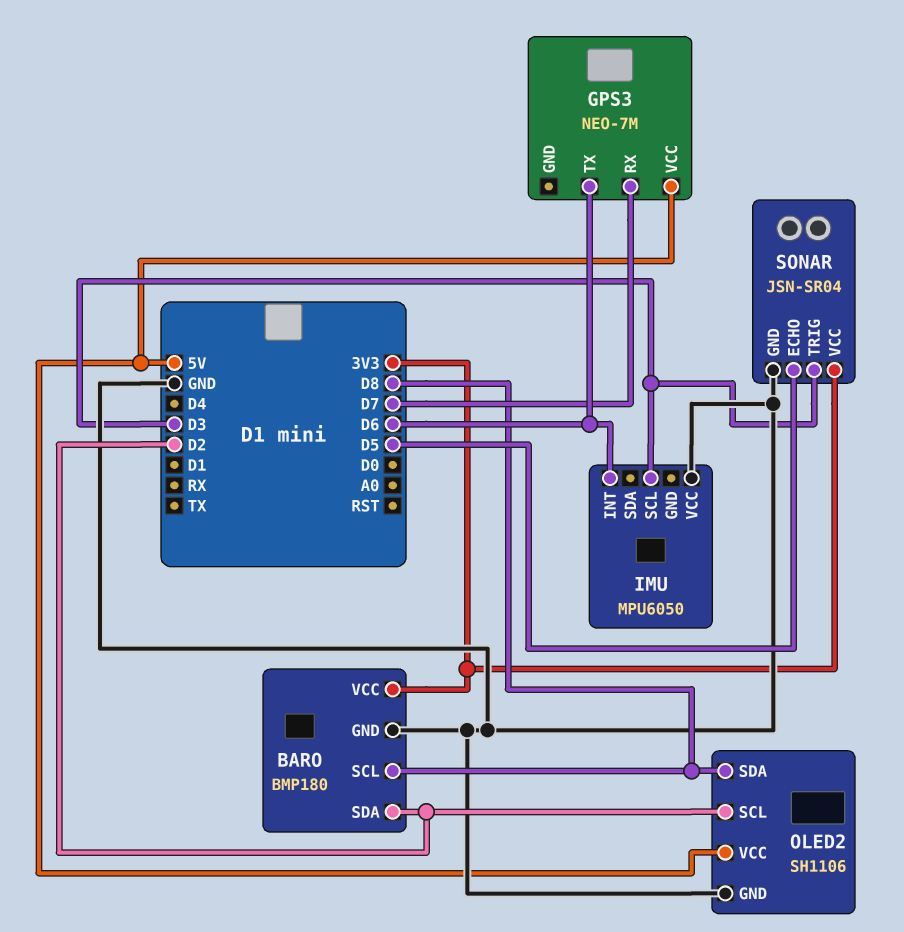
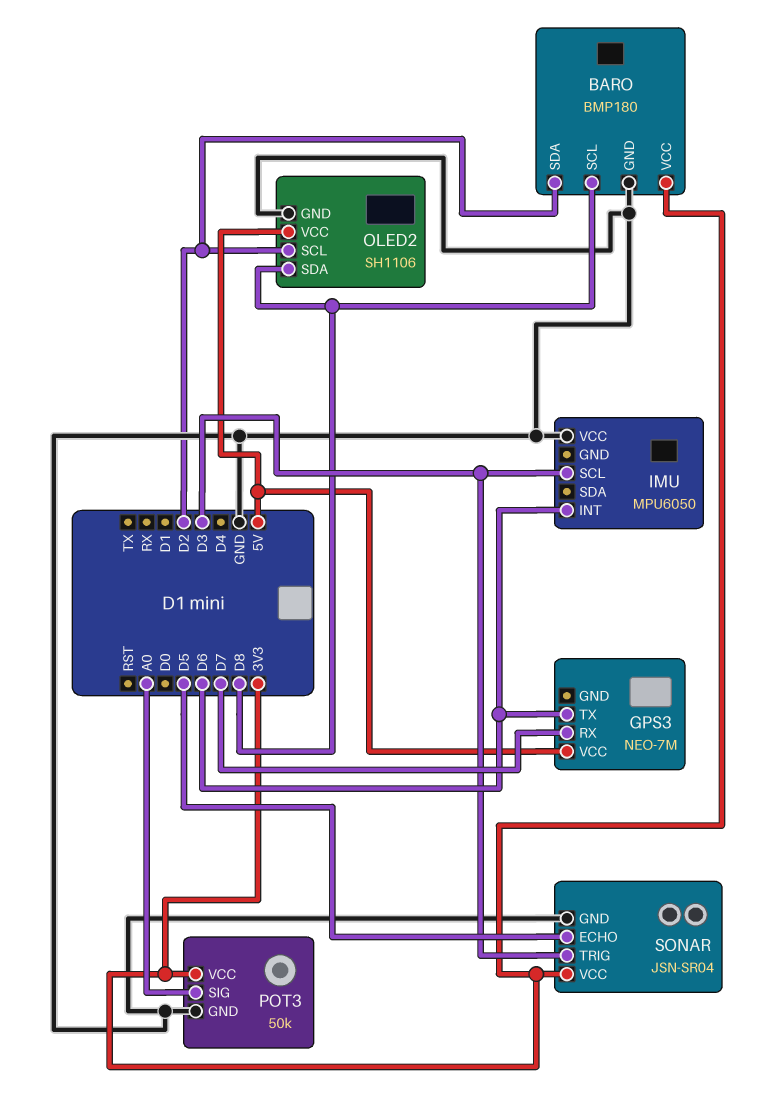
POT3: none -> 50k
POT3 pin GND: none -> GND
POT3 pin SIG: none -> A0
POT3 pin VCC: none -> 3V3

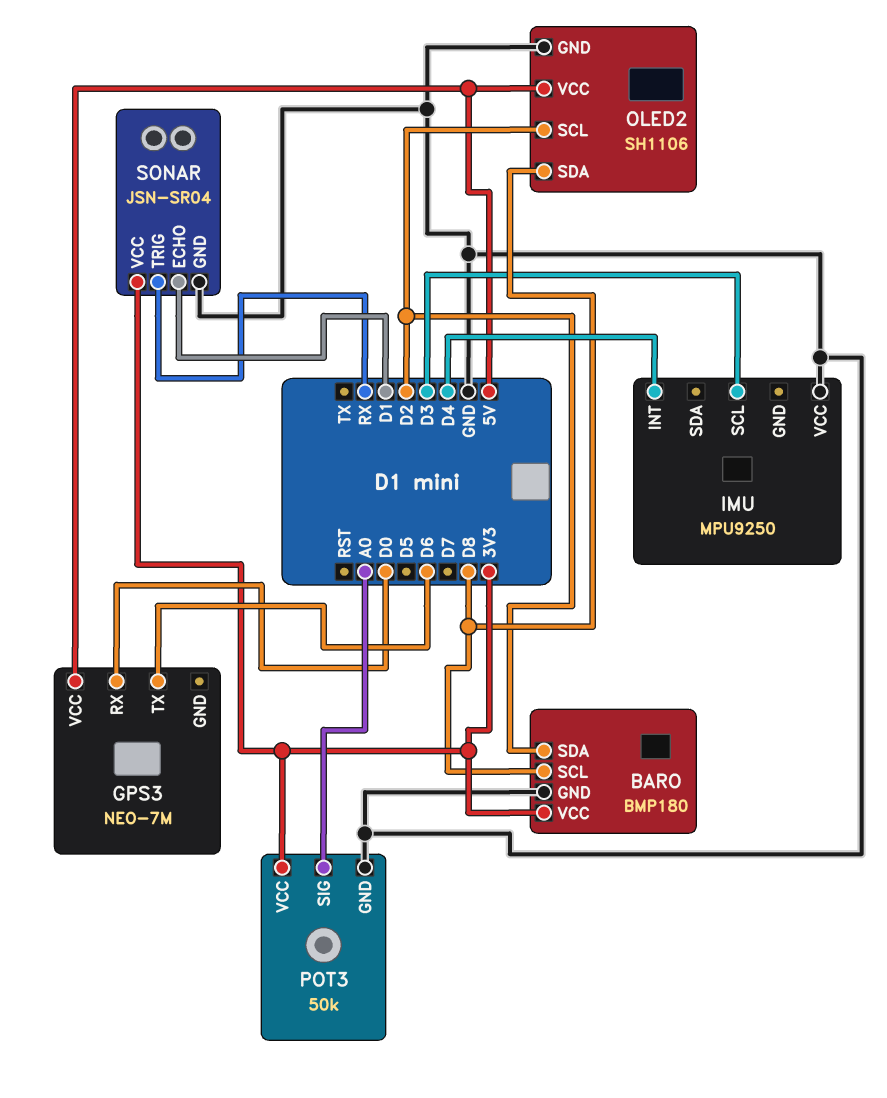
GPS3 pin RX: D7 -> D0
IMU: MPU6050 -> MPU9250
IMU pin INT: D6 -> D4
SONAR pin ECHO: D5 -> D1
SONAR pin TRIG: D3 -> RX

